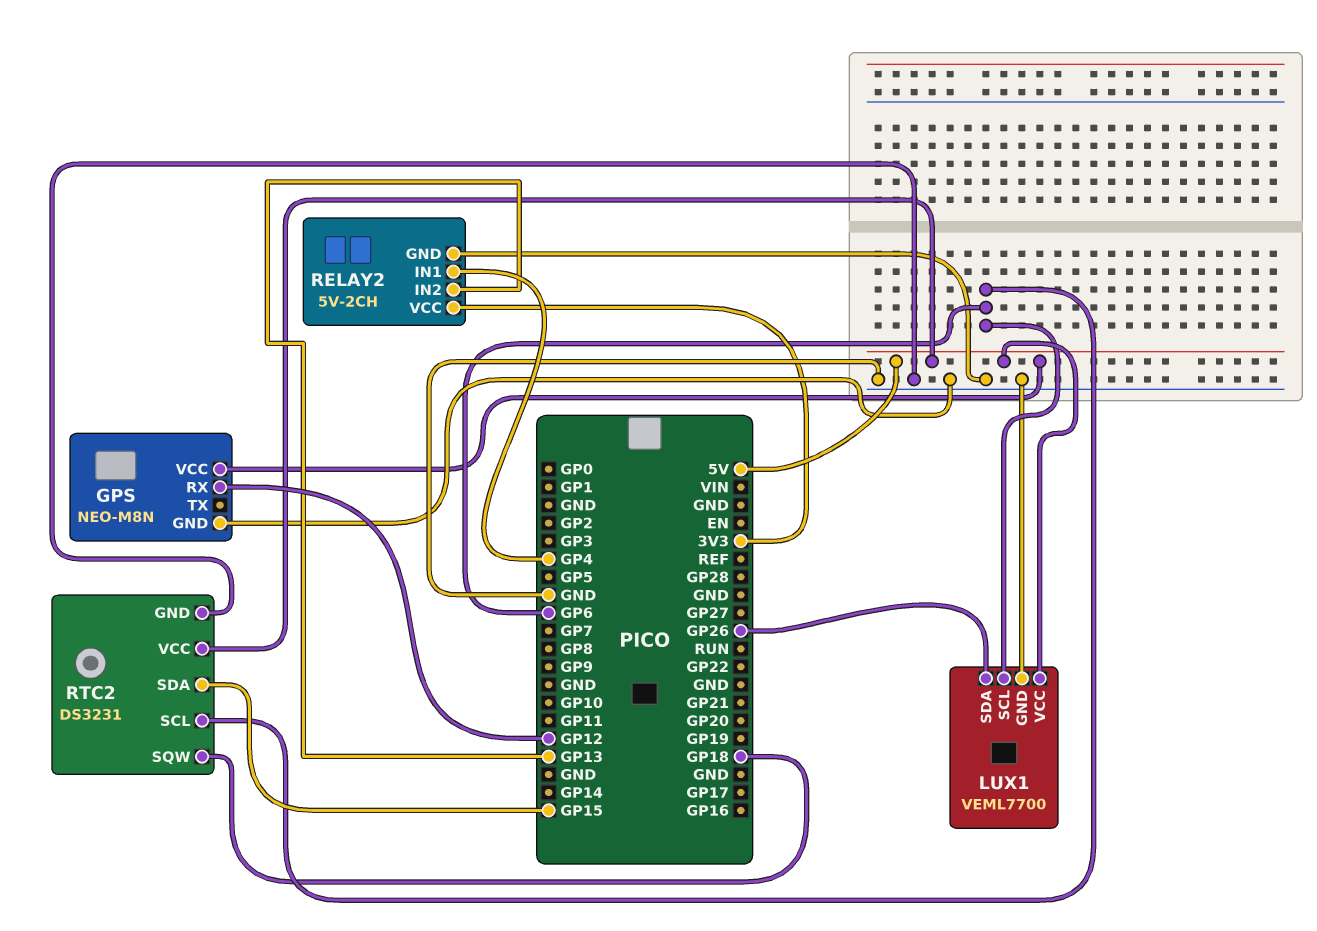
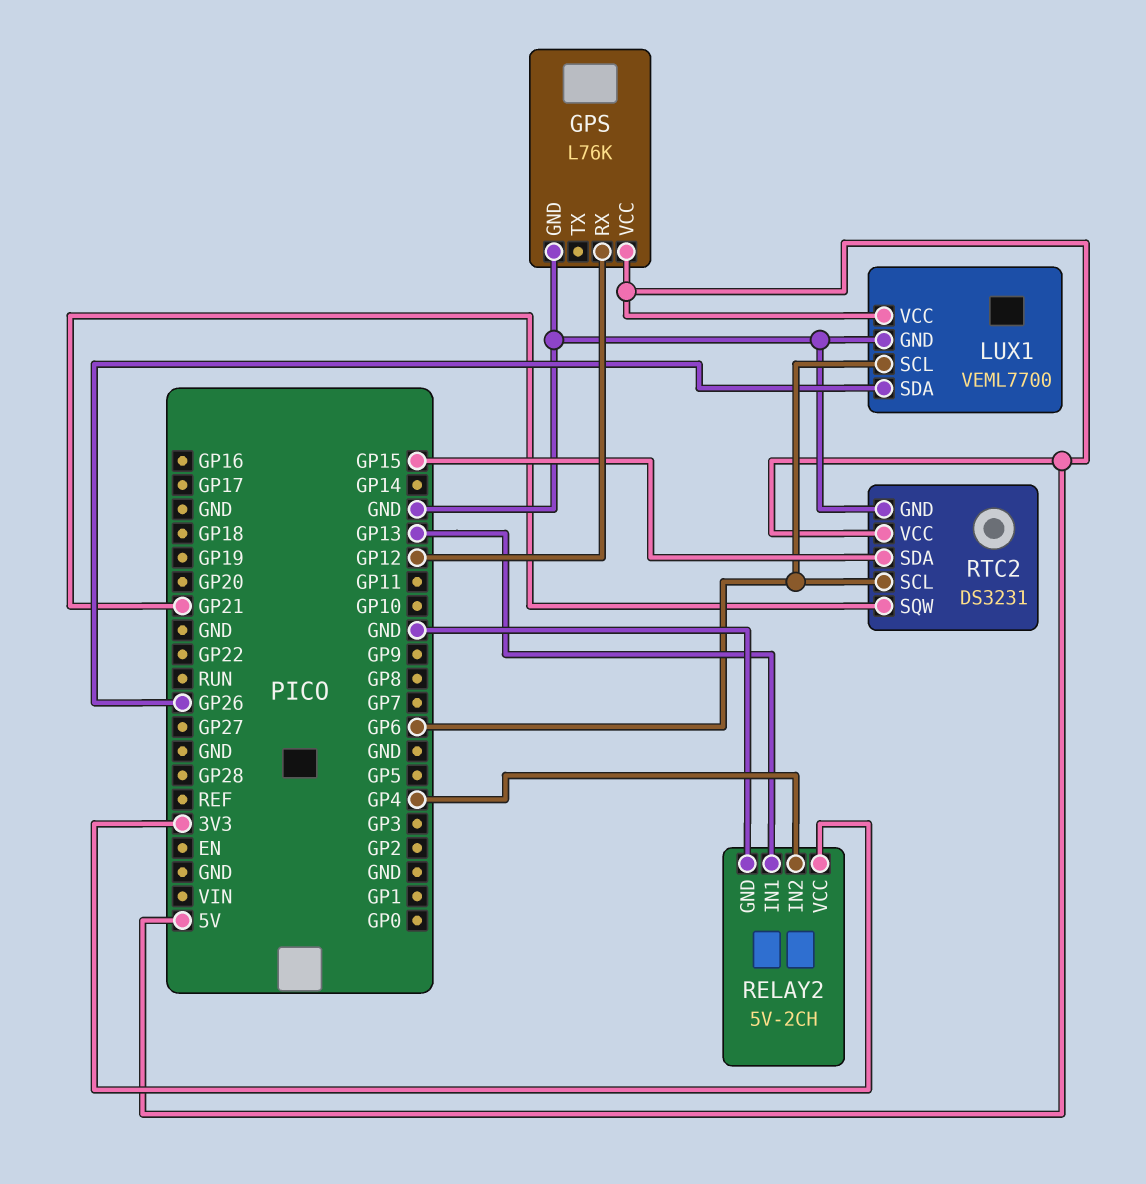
GPS: NEO-M8N -> L76K
RELAY2 pin IN1: GP4 -> GP13
RELAY2 pin IN2: GP13 -> GP4
RTC2 pin SQW: GP18 -> GP21

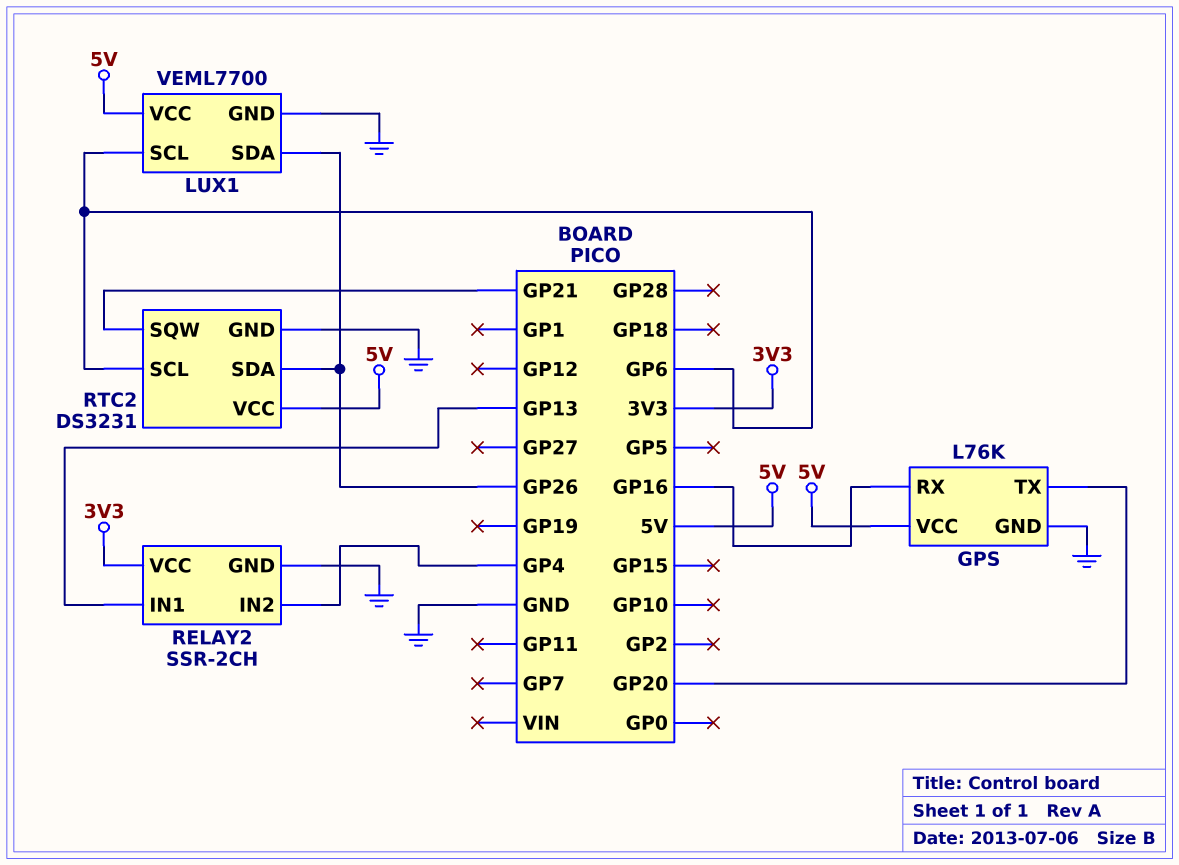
GPS pin RX: GP12 -> GP16
GPS pin TX: none -> GP20
RELAY2: 5V-2CH -> SSR-2CH
RTC2 pin SDA: GP15 -> GP26

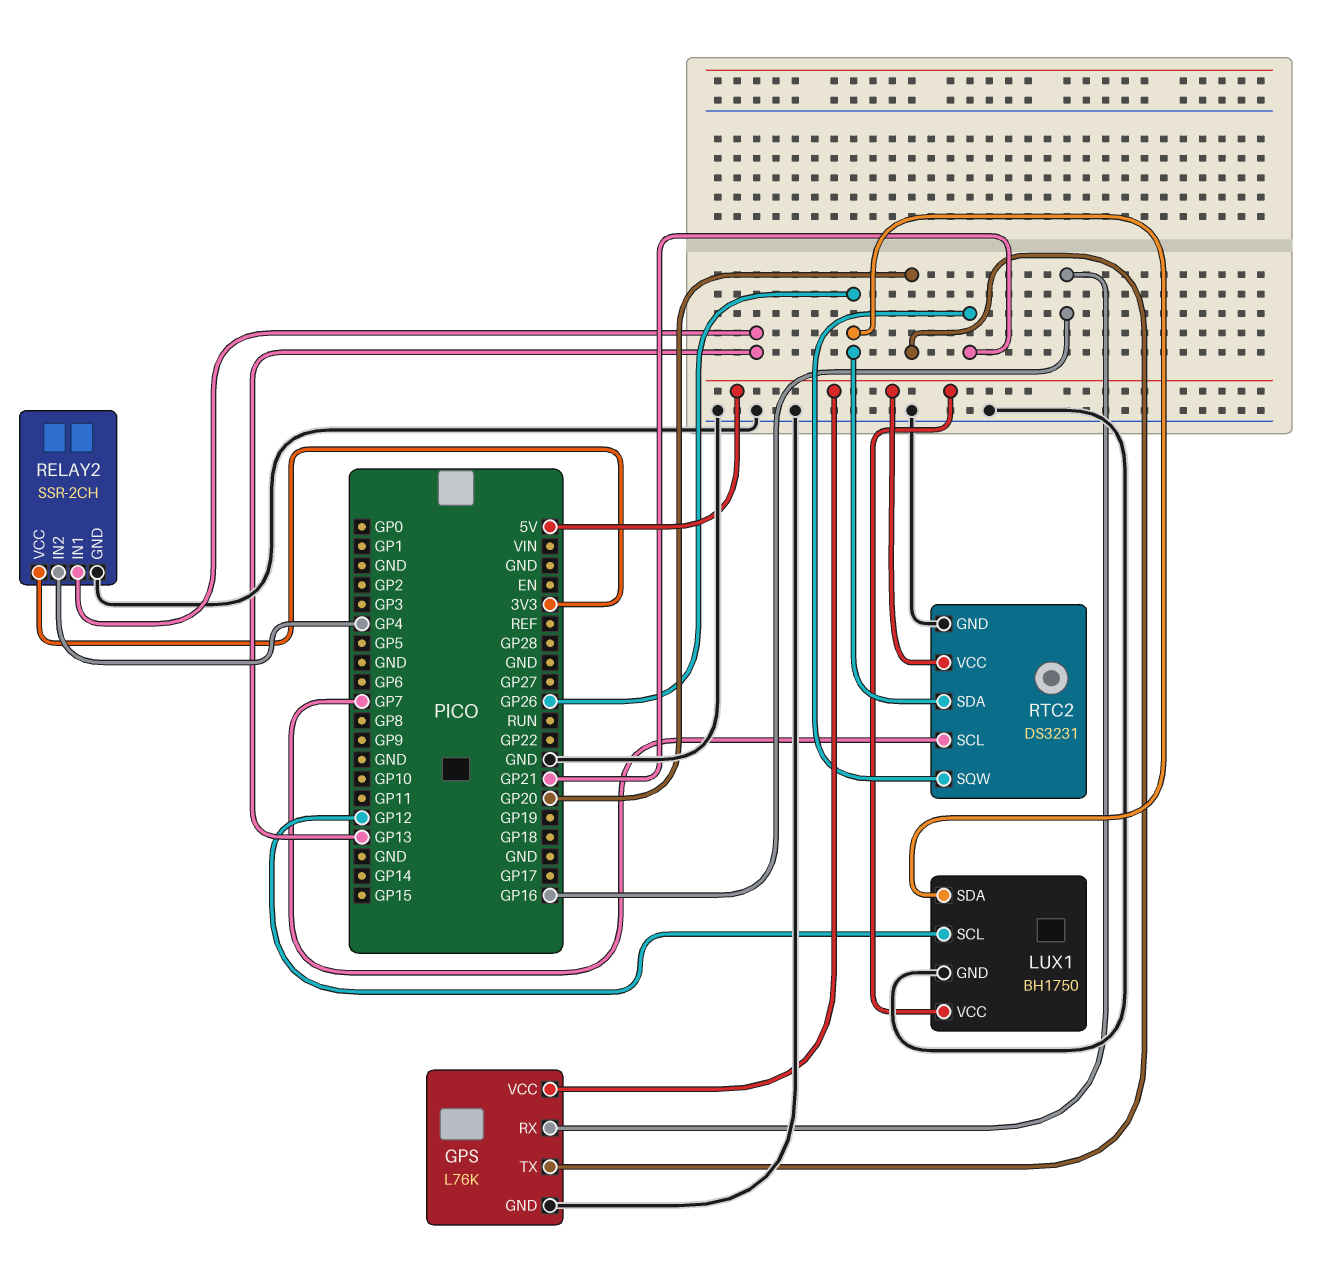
LUX1: VEML7700 -> BH1750
LUX1 pin SCL: GP6 -> GP12
RTC2 pin SCL: GP6 -> GP7

